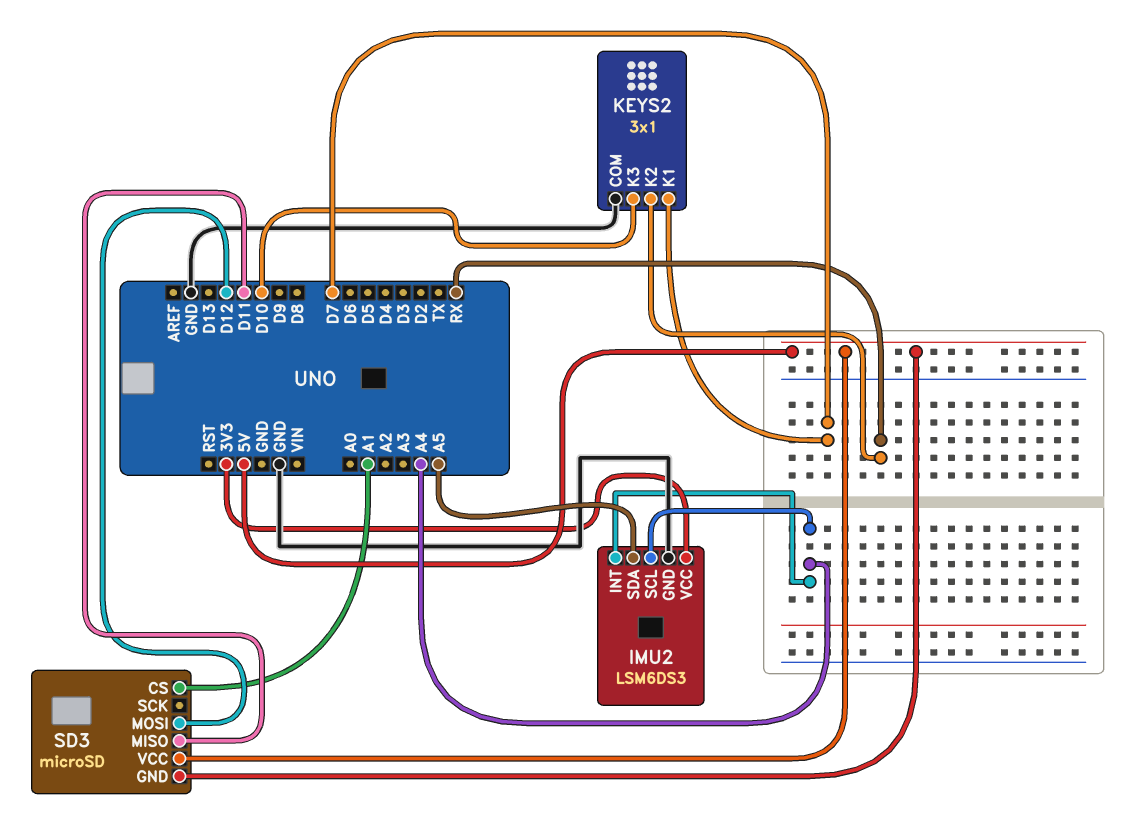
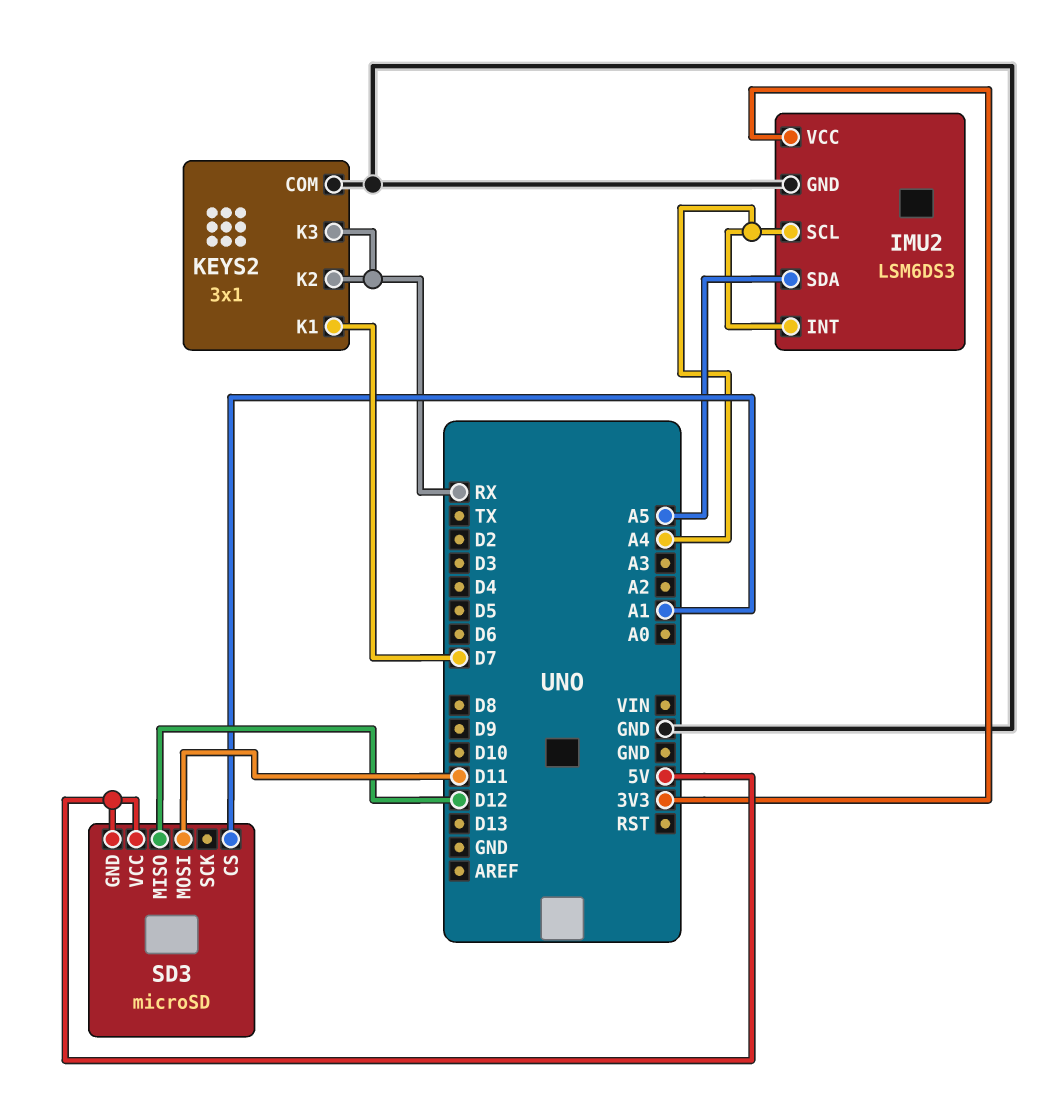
KEYS2 pin K3: D10 -> RX
SD3 pin MISO: D11 -> D12
SD3 pin MOSI: D12 -> D11

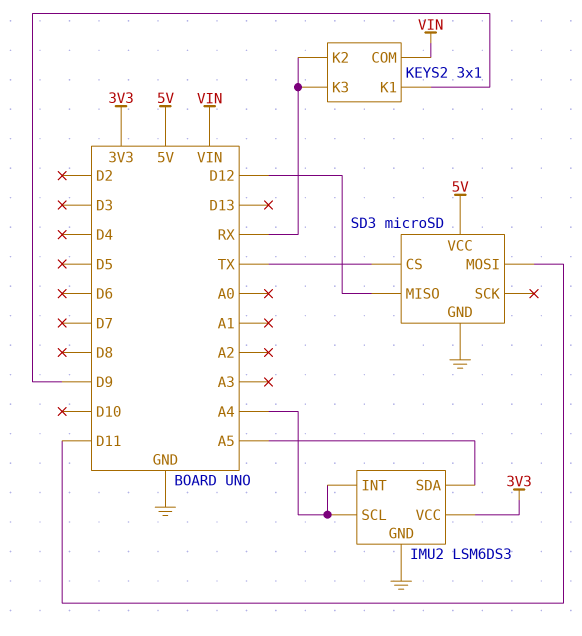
KEYS2 pin COM: GND -> VIN
KEYS2 pin K1: D7 -> D9
SD3 pin CS: A1 -> TX
SD3 pin GND: 5V -> GND

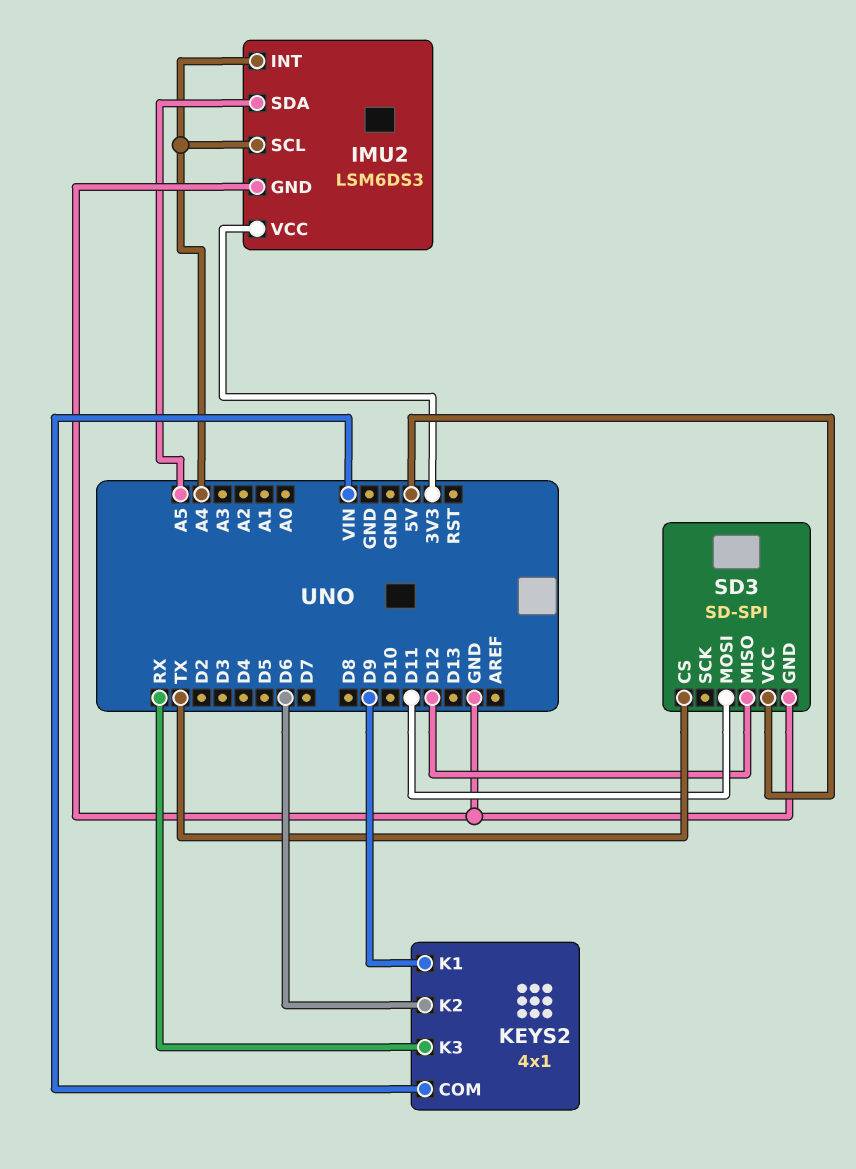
KEYS2: 3x1 -> 4x1
KEYS2 pin K2: RX -> D6
SD3: microSD -> SD-SPI

